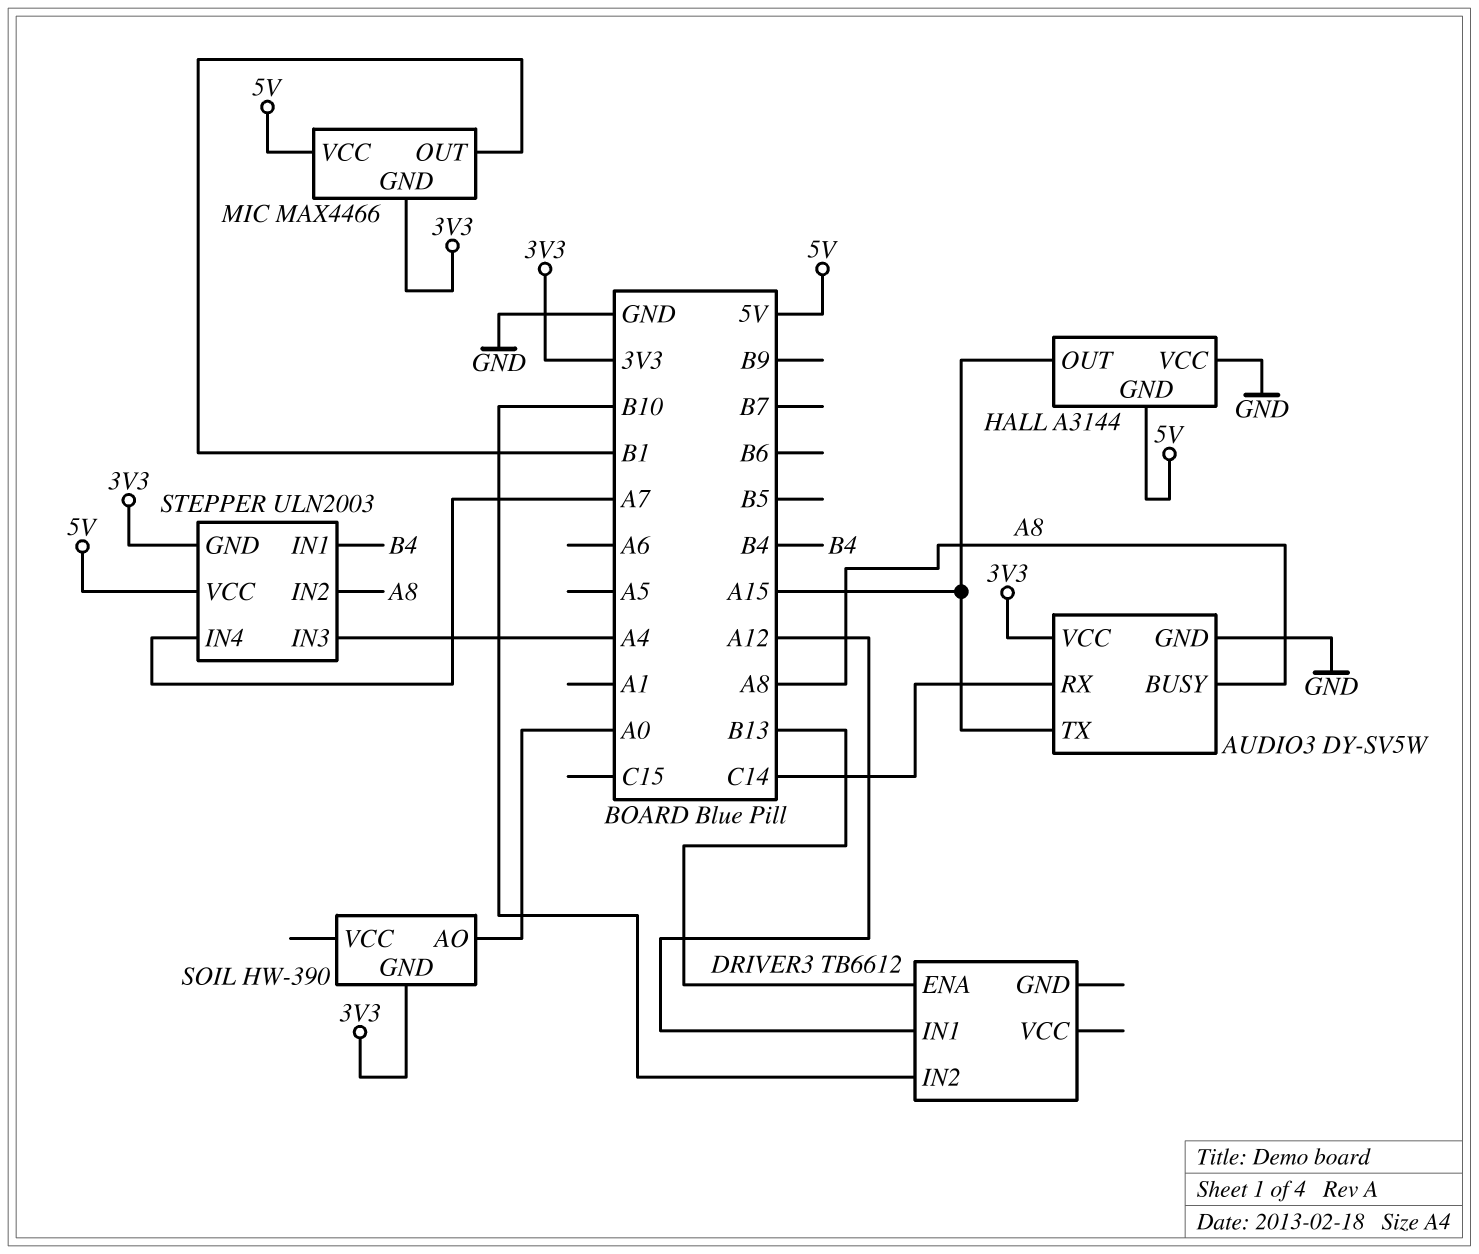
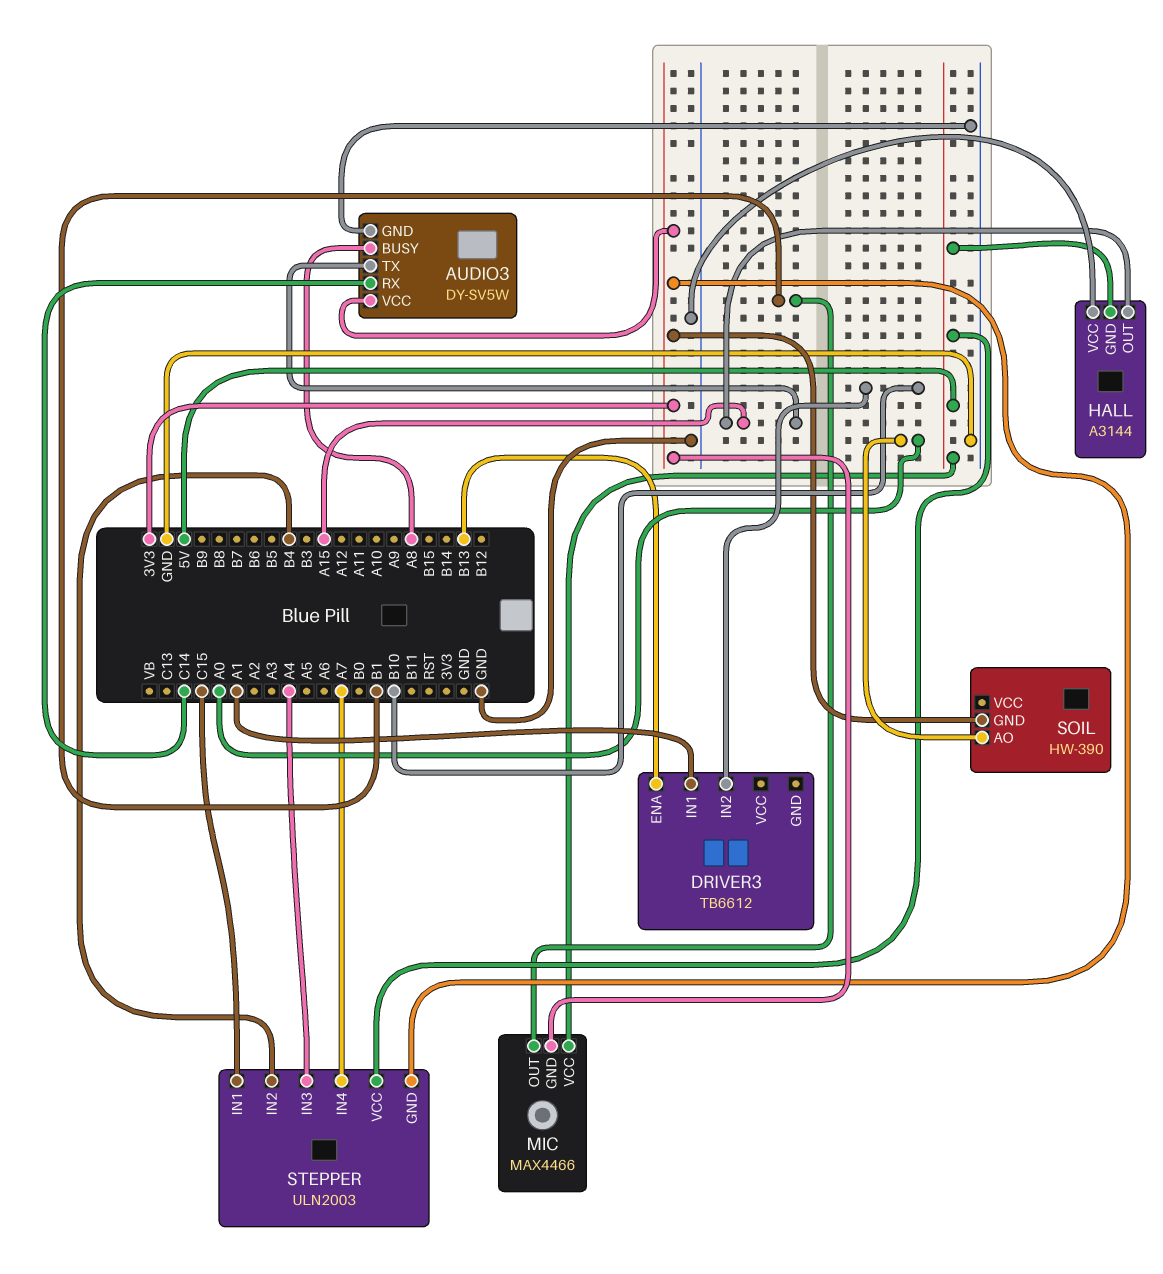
DRIVER3 pin IN1: A12 -> A1
STEPPER pin IN1: B4 -> C15
STEPPER pin IN2: A8 -> B4

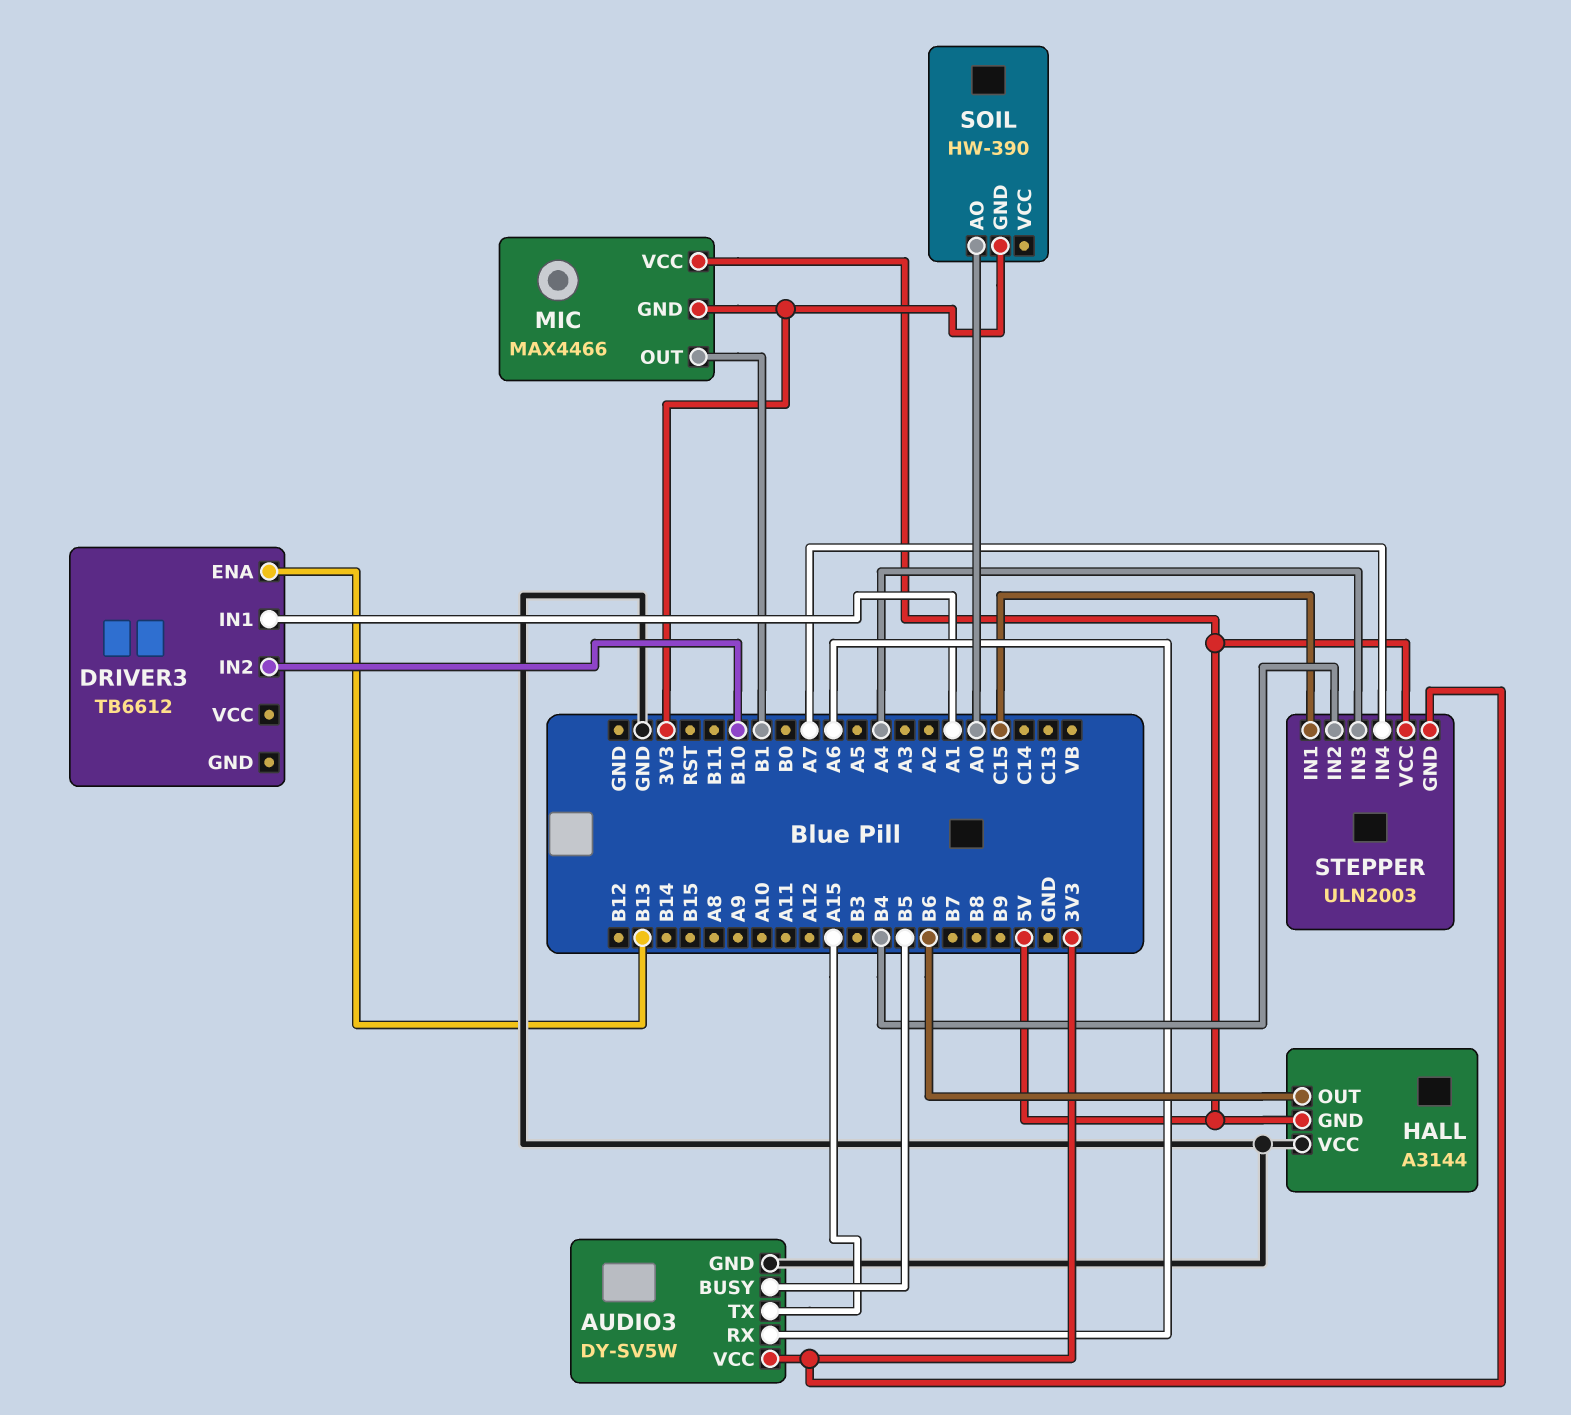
AUDIO3 pin BUSY: A8 -> B5
AUDIO3 pin RX: C14 -> A6
HALL pin OUT: A15 -> B6

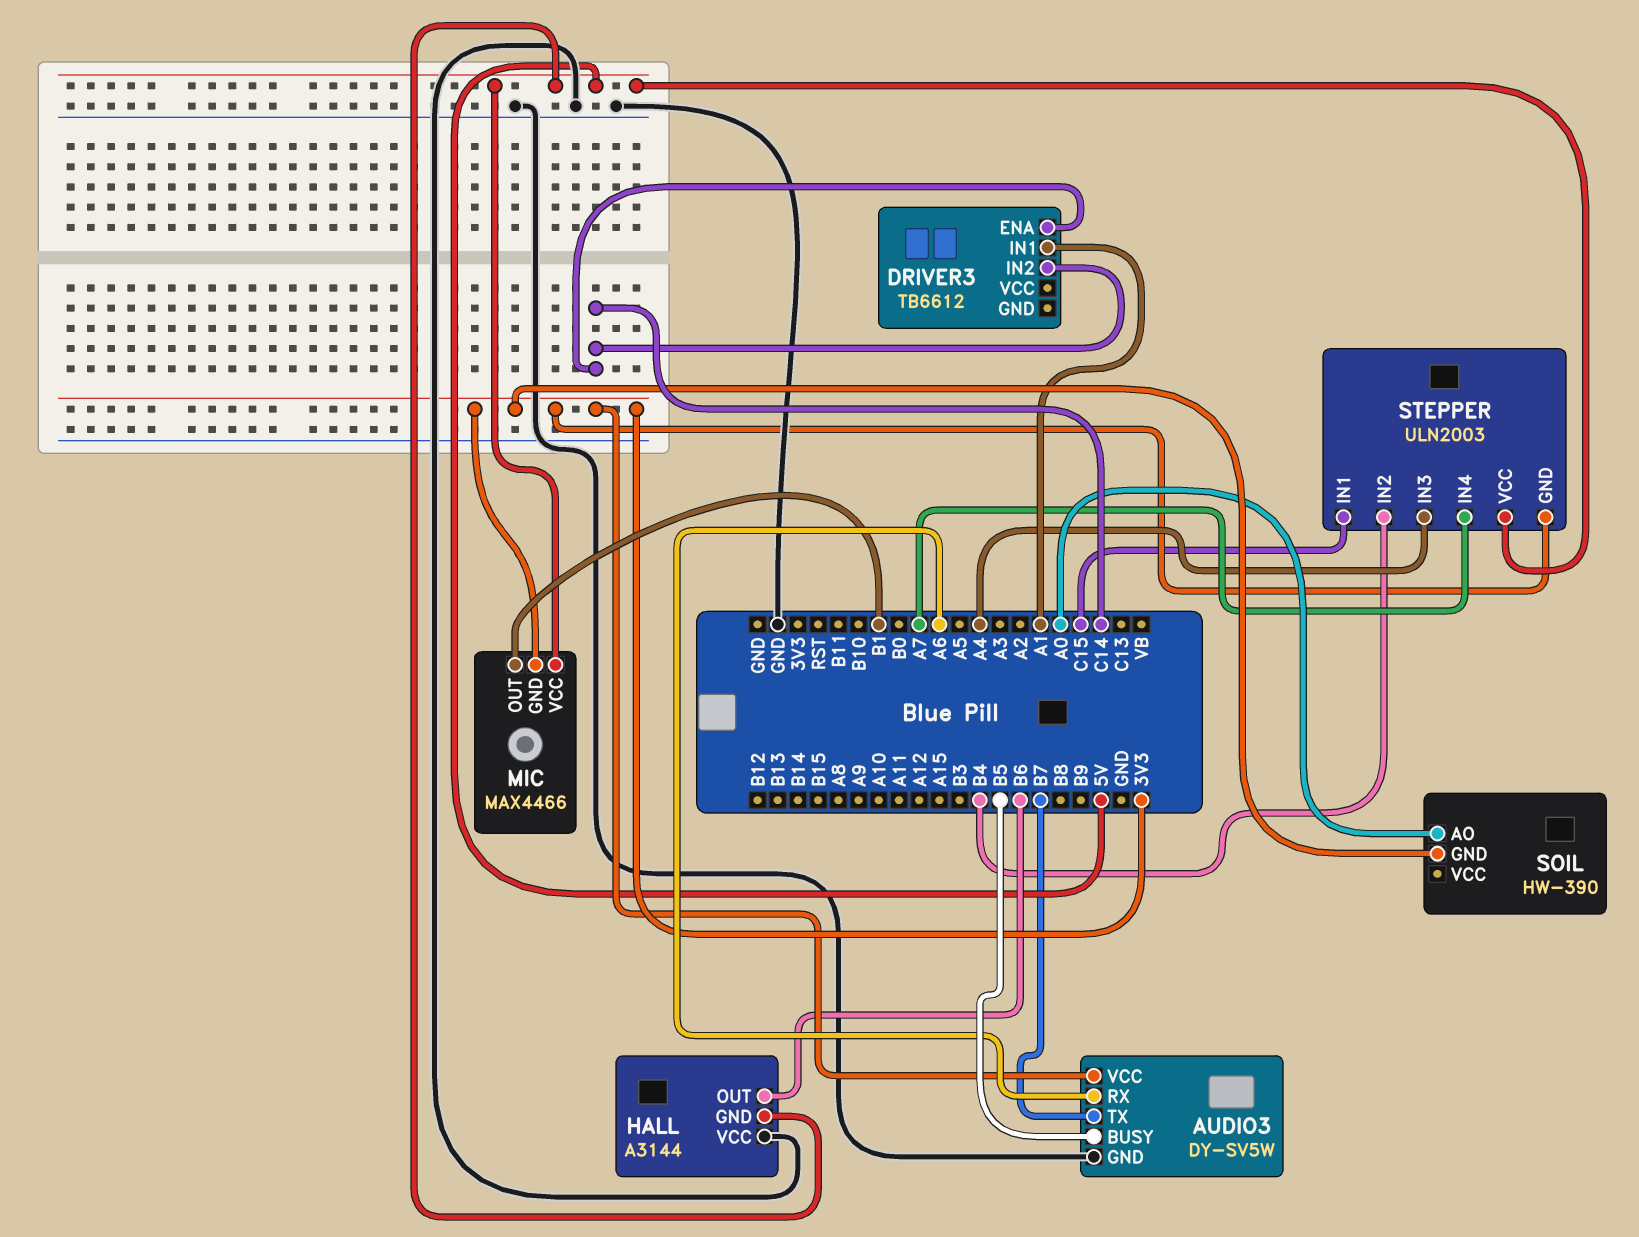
AUDIO3 pin TX: A15 -> B7
DRIVER3 pin ENA: B13 -> C14
DRIVER3 pin IN2: B10 -> C14

